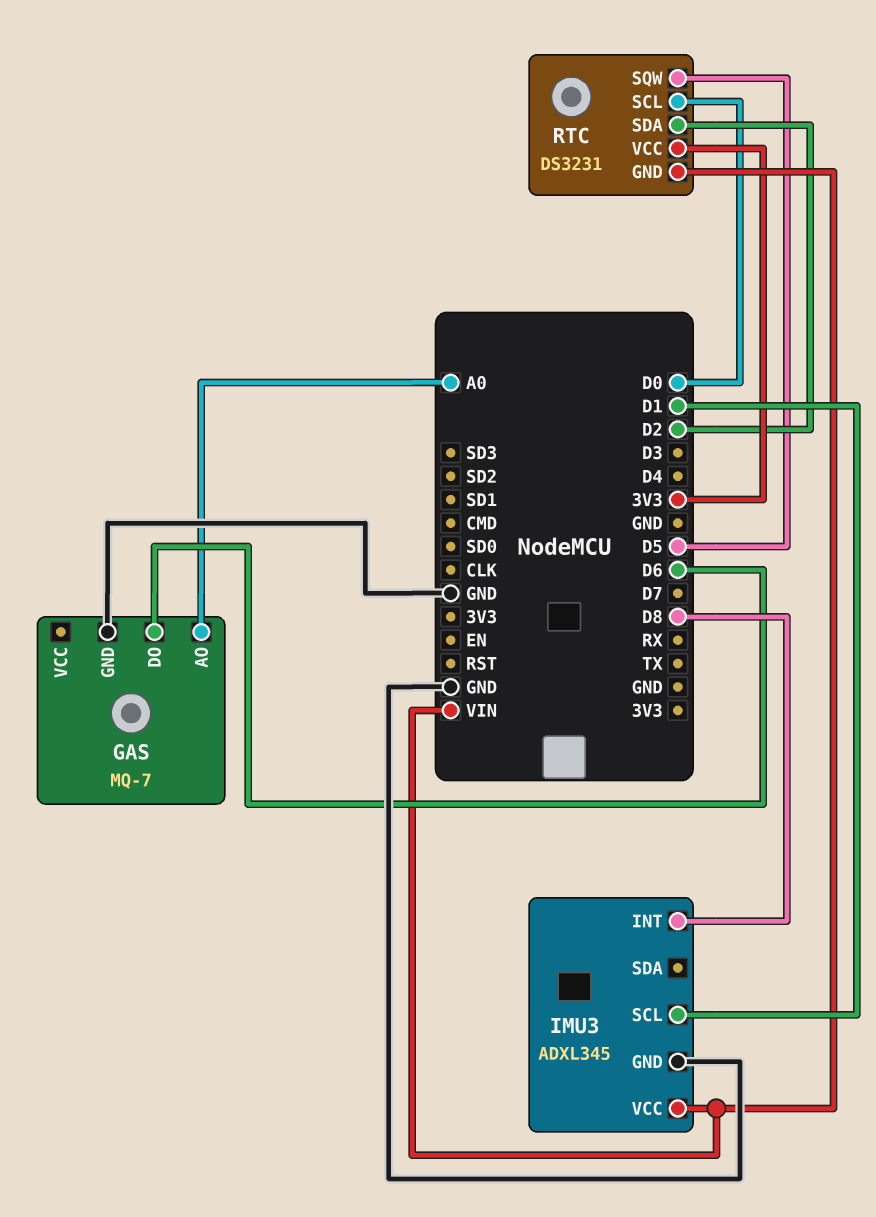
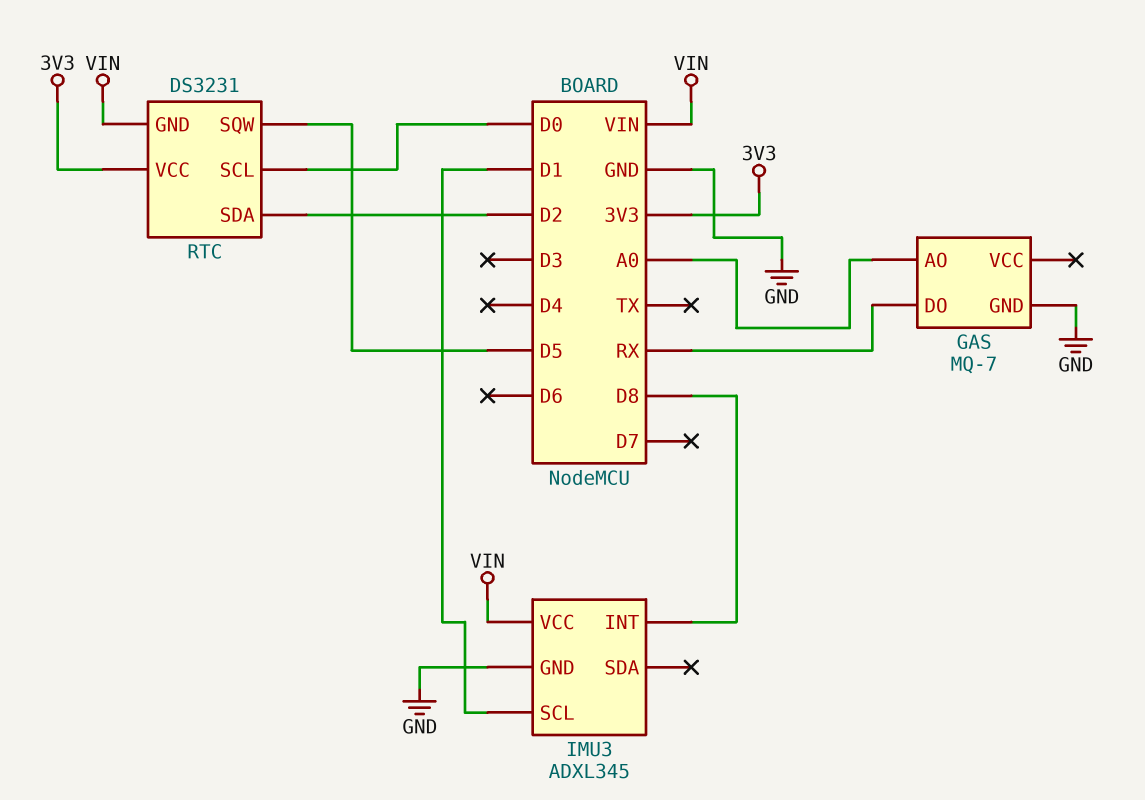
GAS pin DO: D6 -> RX

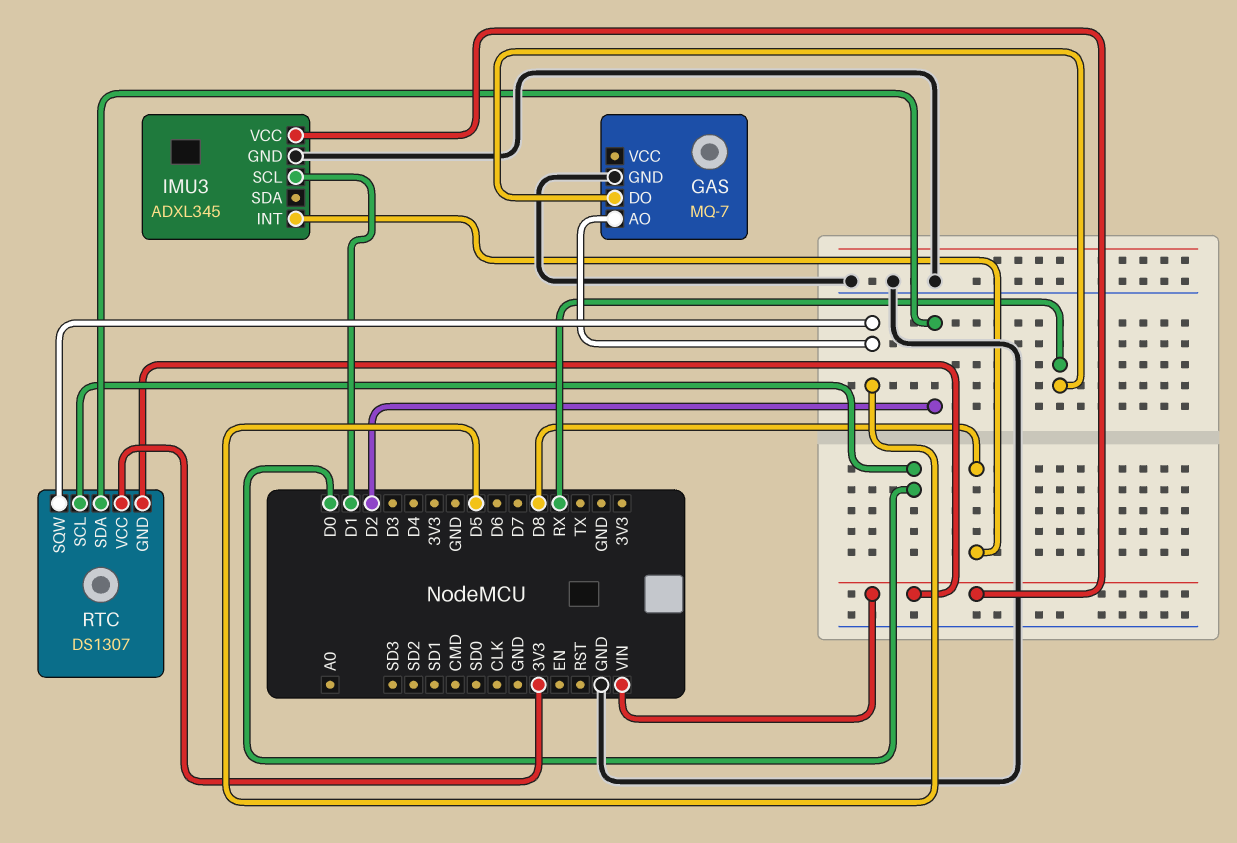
GAS pin AO: A0 -> D5
RTC: DS3231 -> DS1307

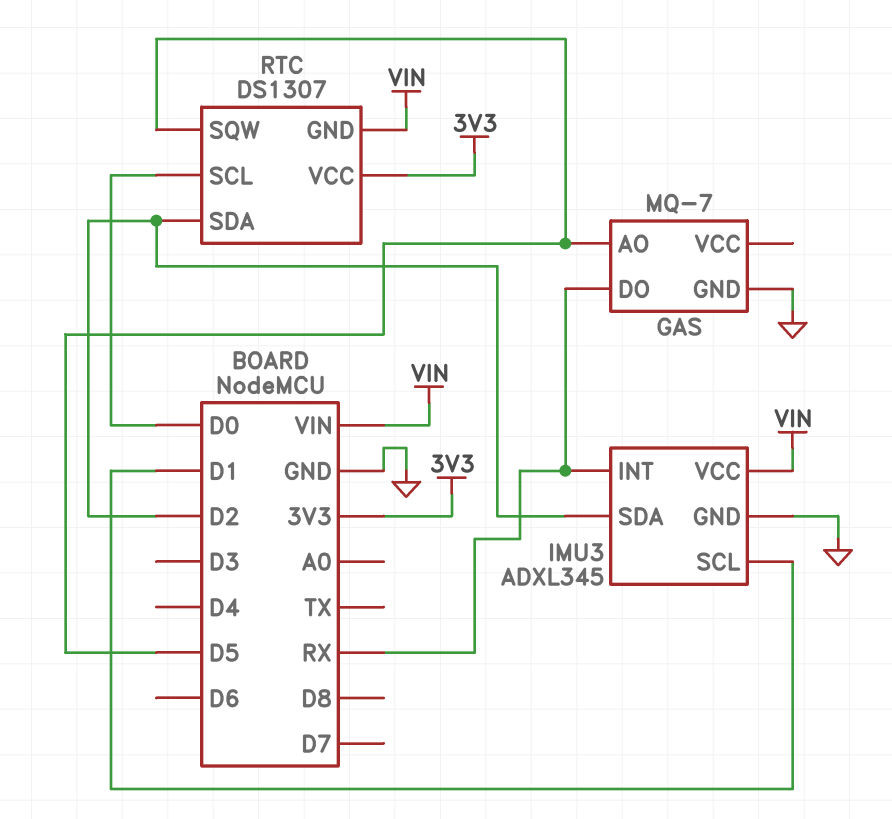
IMU3 pin INT: D8 -> RX
IMU3 pin SDA: none -> D2

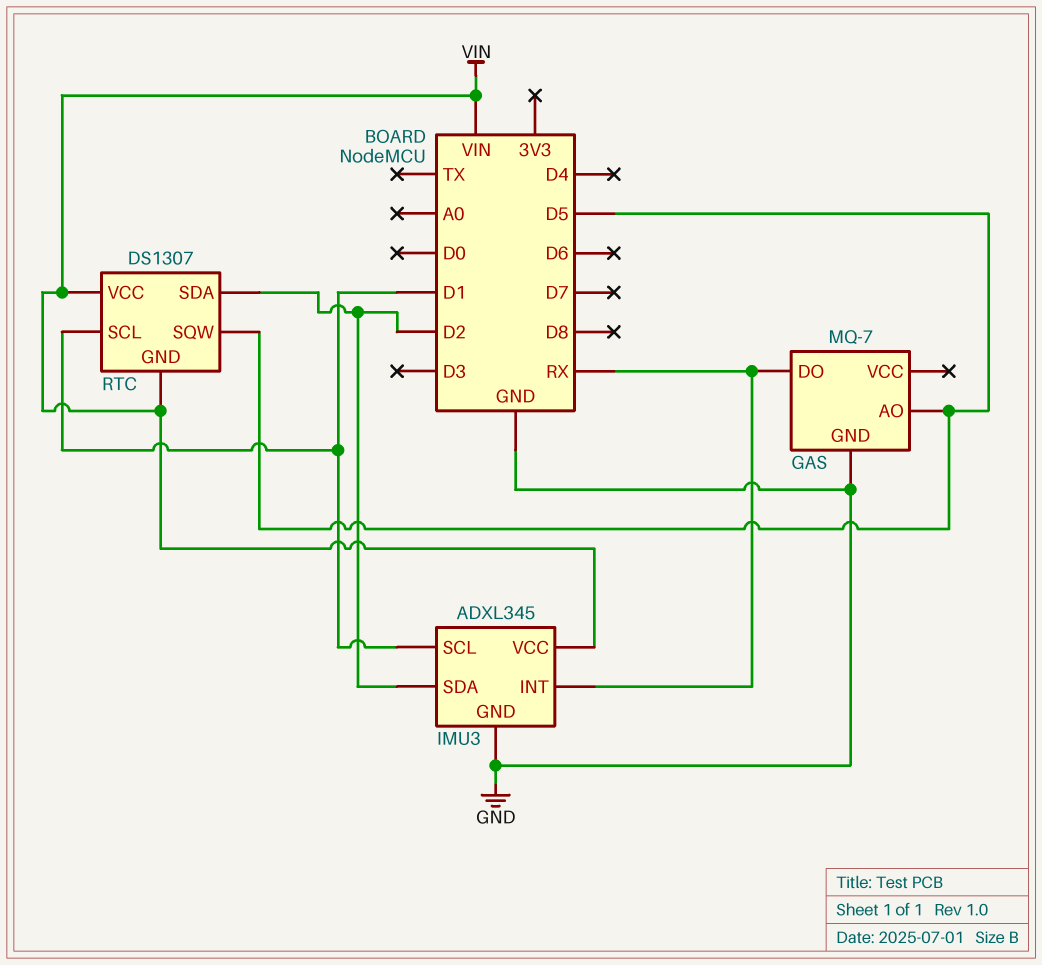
RTC pin SCL: D0 -> D1
RTC pin VCC: 3V3 -> VIN

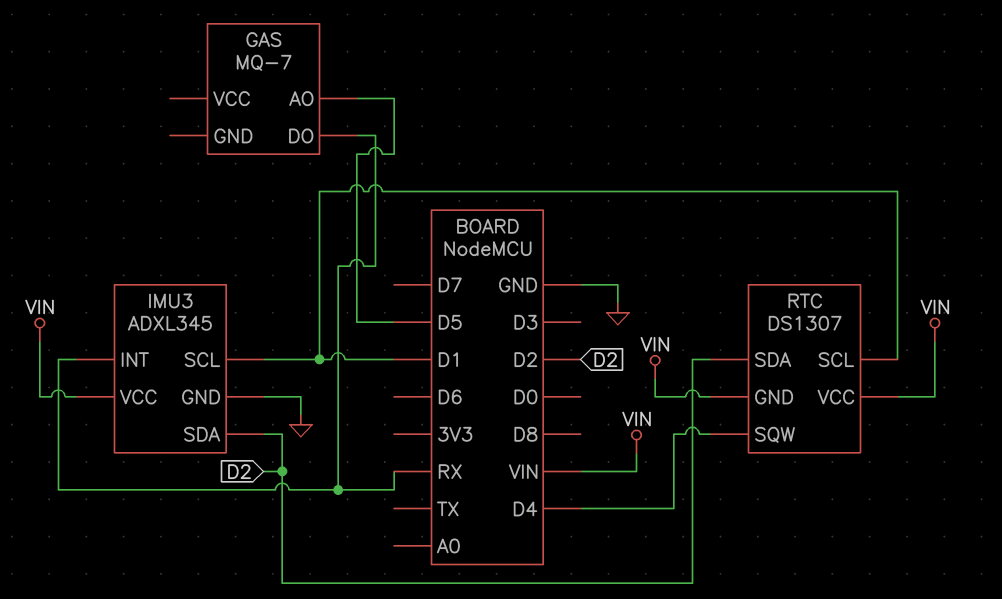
GAS pin GND: GND -> none
RTC pin SQW: D5 -> D4

